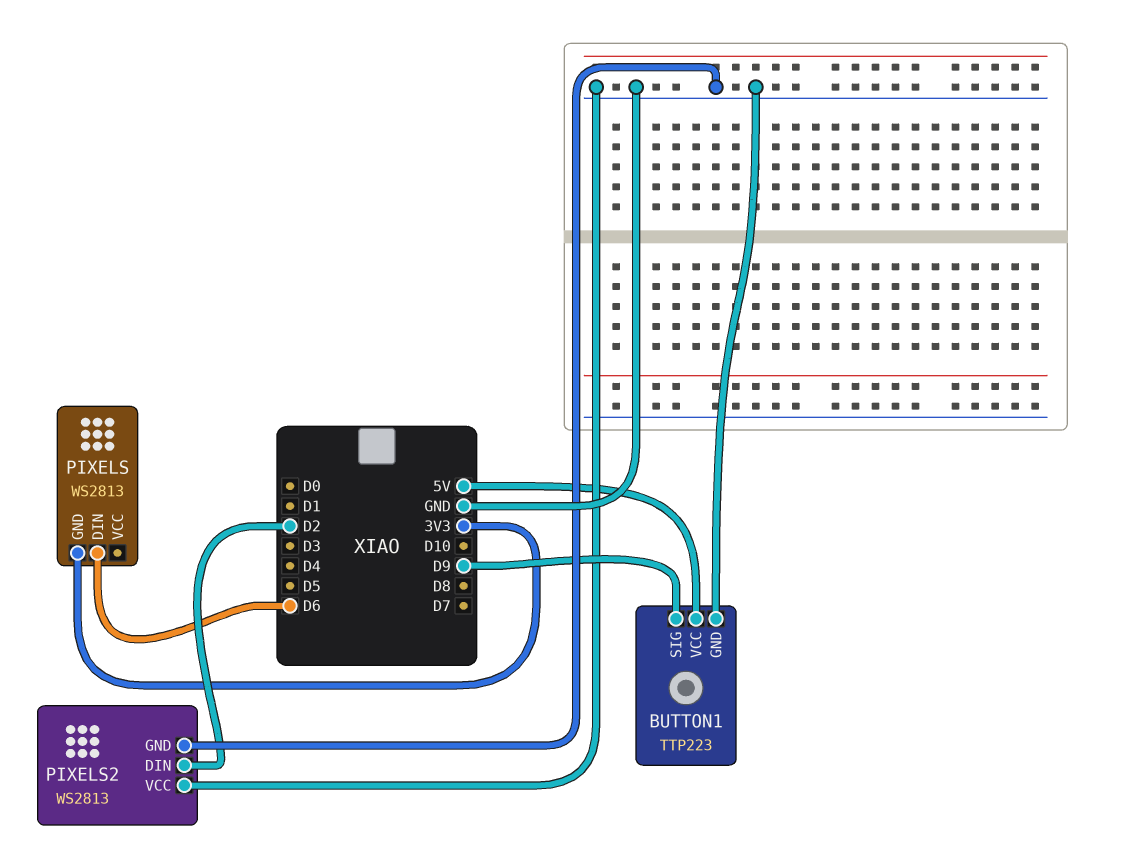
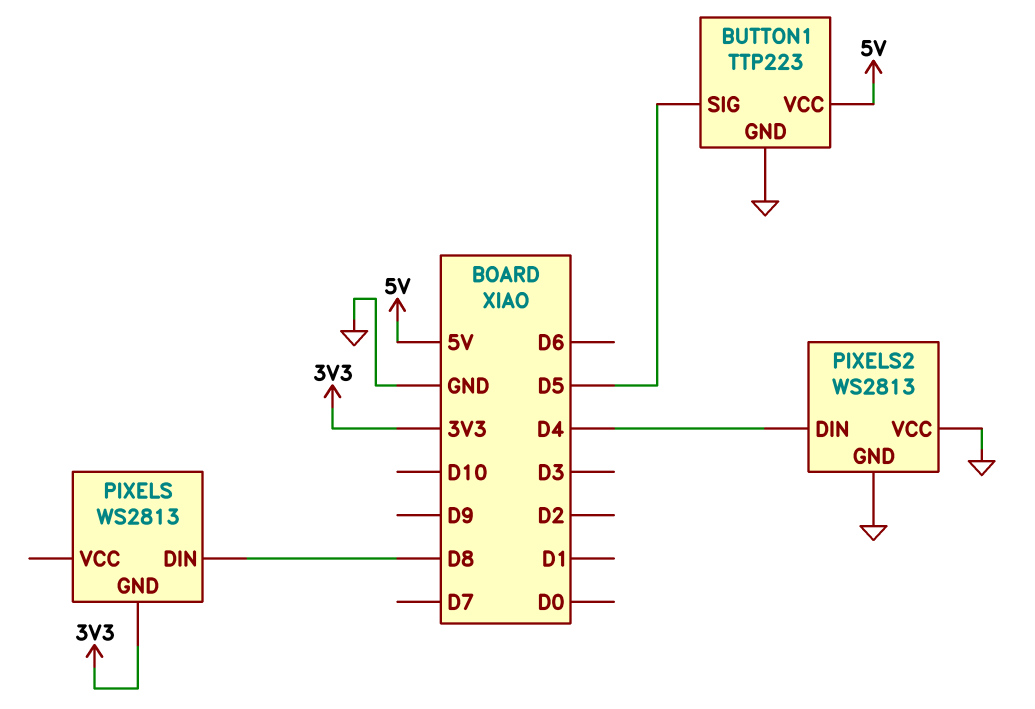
BUTTON1 pin SIG: D9 -> D5
PIXELS pin DIN: D6 -> D8
PIXELS2 pin DIN: D2 -> D4

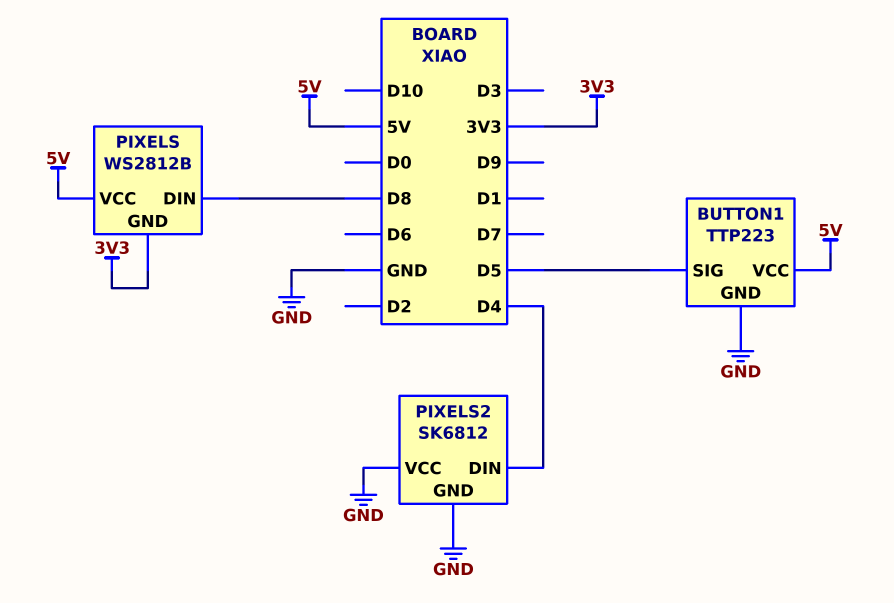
PIXELS: WS2813 -> WS2812B
PIXELS pin VCC: none -> 5V
PIXELS2: WS2813 -> SK6812

